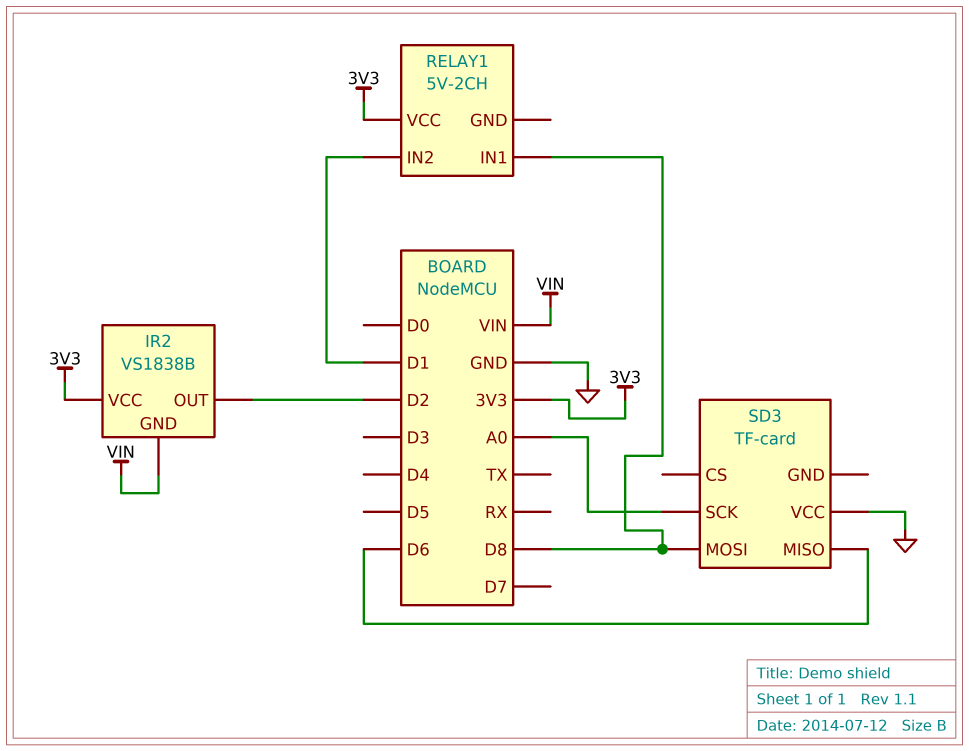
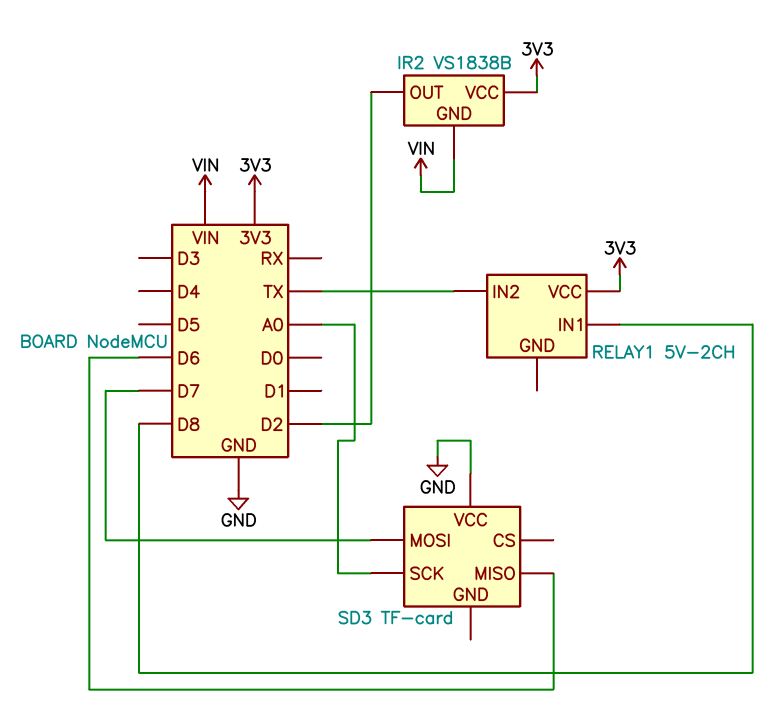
RELAY1 pin IN2: D1 -> TX
SD3 pin MOSI: D8 -> D7

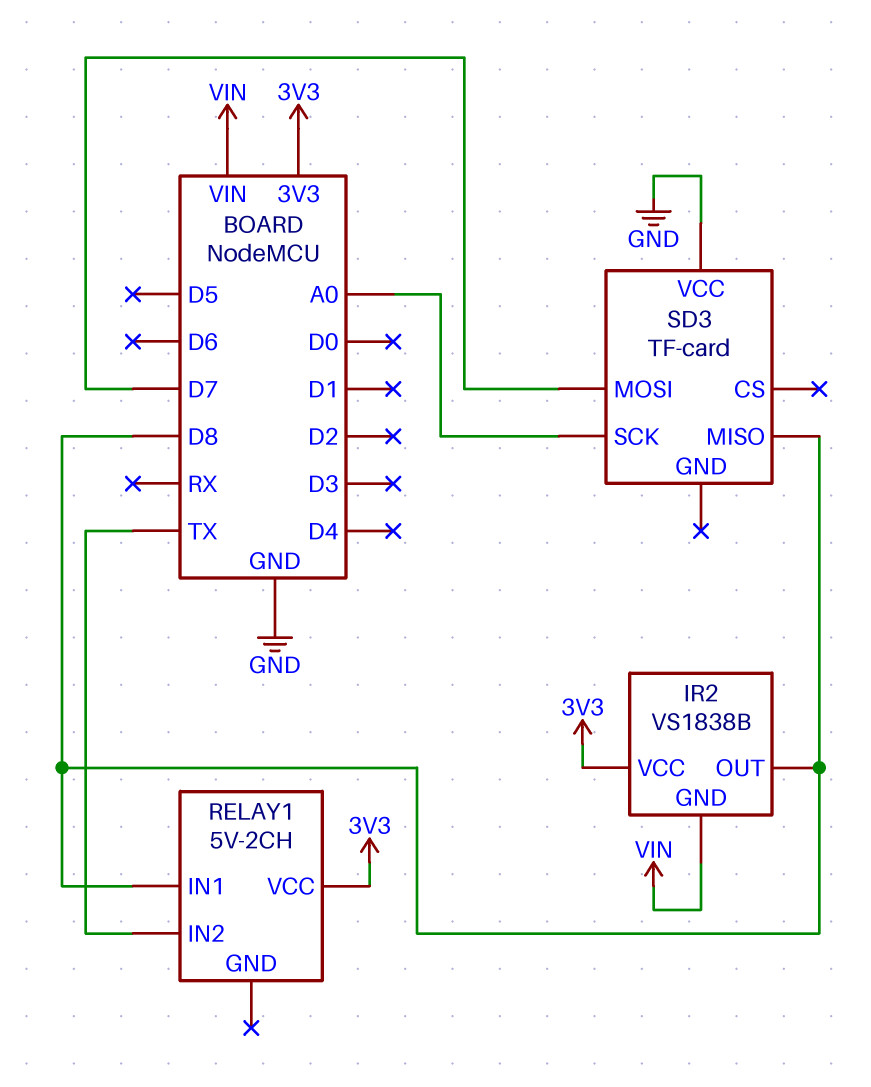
IR2 pin OUT: D2 -> D8
SD3 pin MISO: D6 -> D8

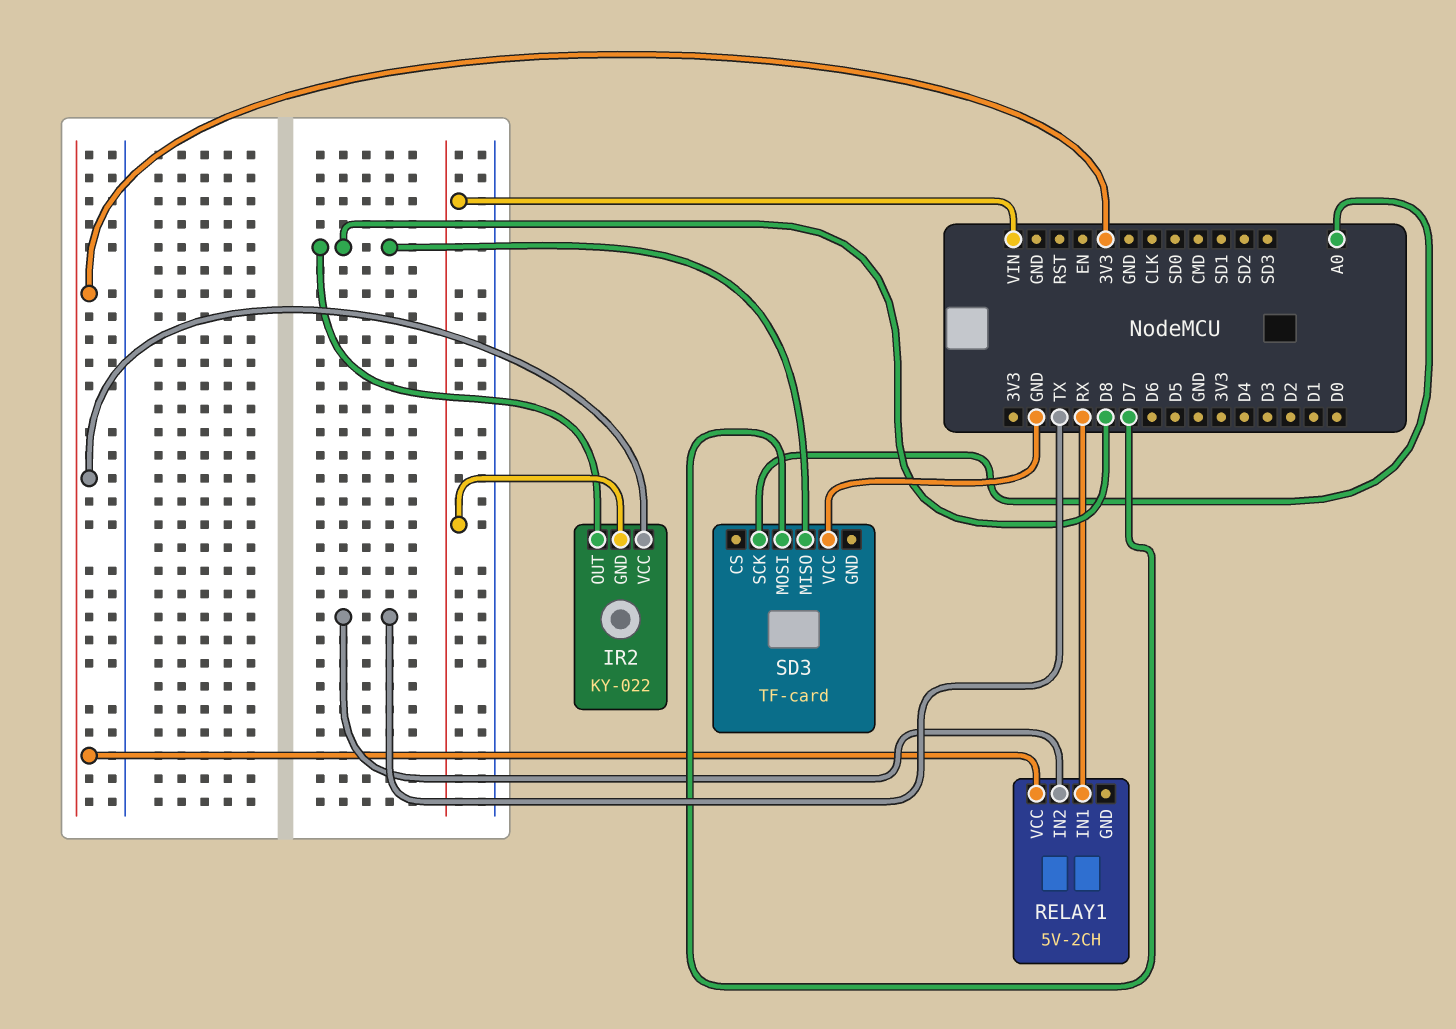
IR2: VS1838B -> KY-022
RELAY1 pin IN1: D8 -> RX

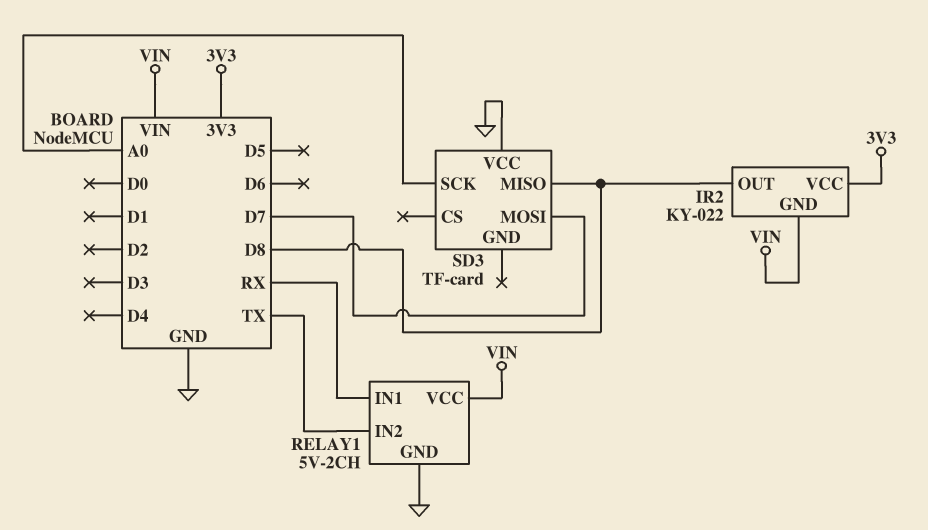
RELAY1 pin GND: none -> GND
RELAY1 pin VCC: 3V3 -> VIN

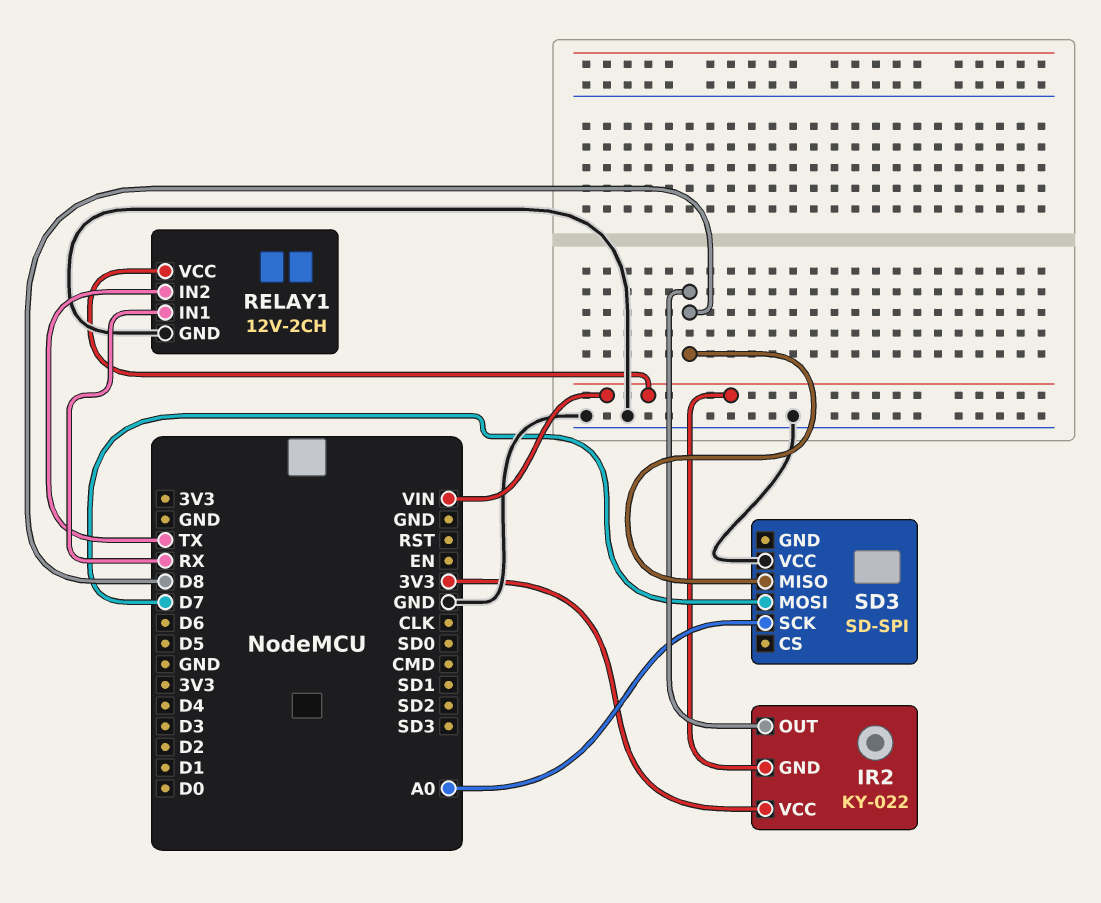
RELAY1: 5V-2CH -> 12V-2CH
SD3: TF-card -> SD-SPI

